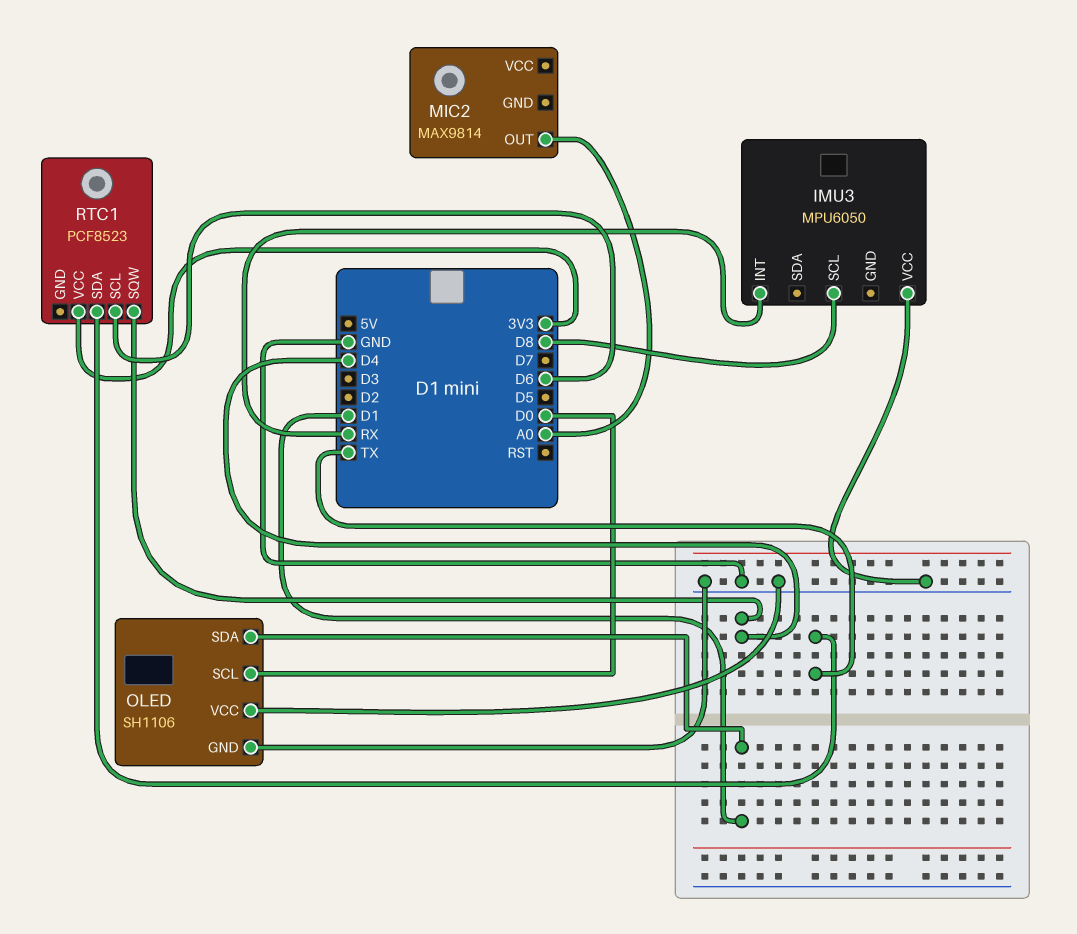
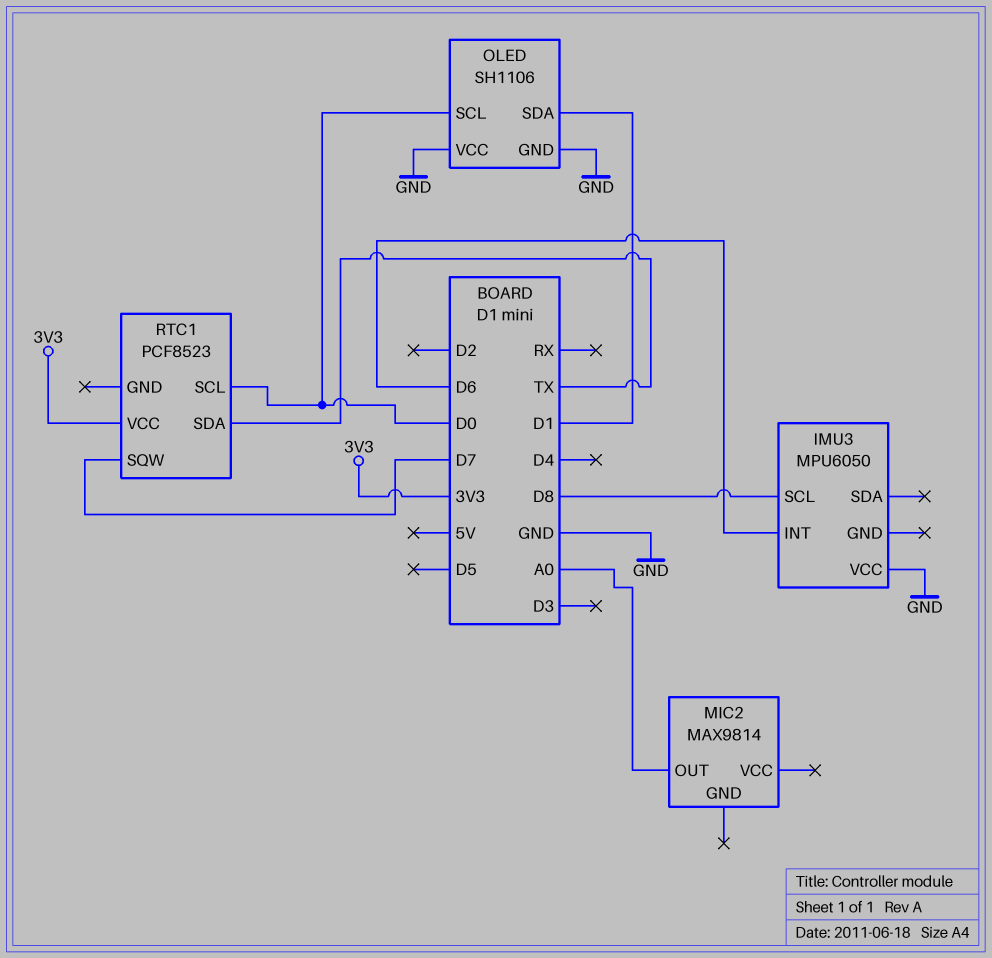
IMU3 pin INT: RX -> D6
RTC1 pin SCL: D6 -> D0
RTC1 pin SQW: D4 -> D7

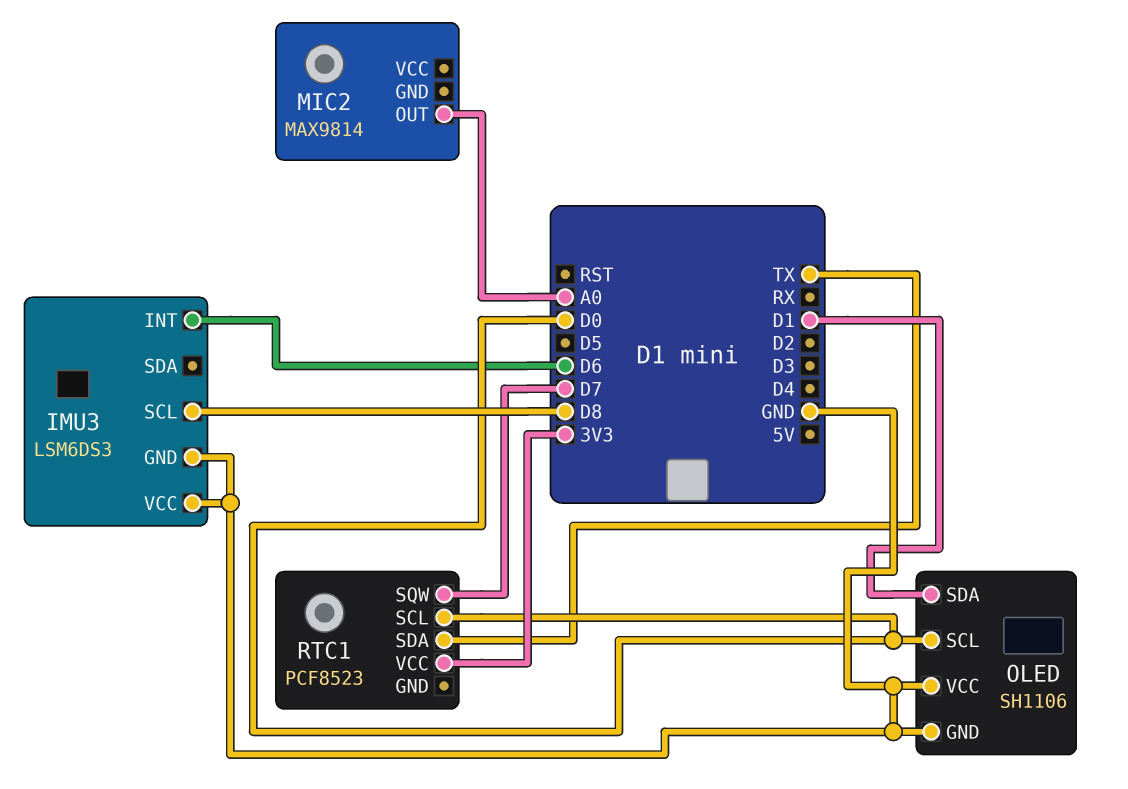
IMU3: MPU6050 -> LSM6DS3
IMU3 pin GND: none -> GND

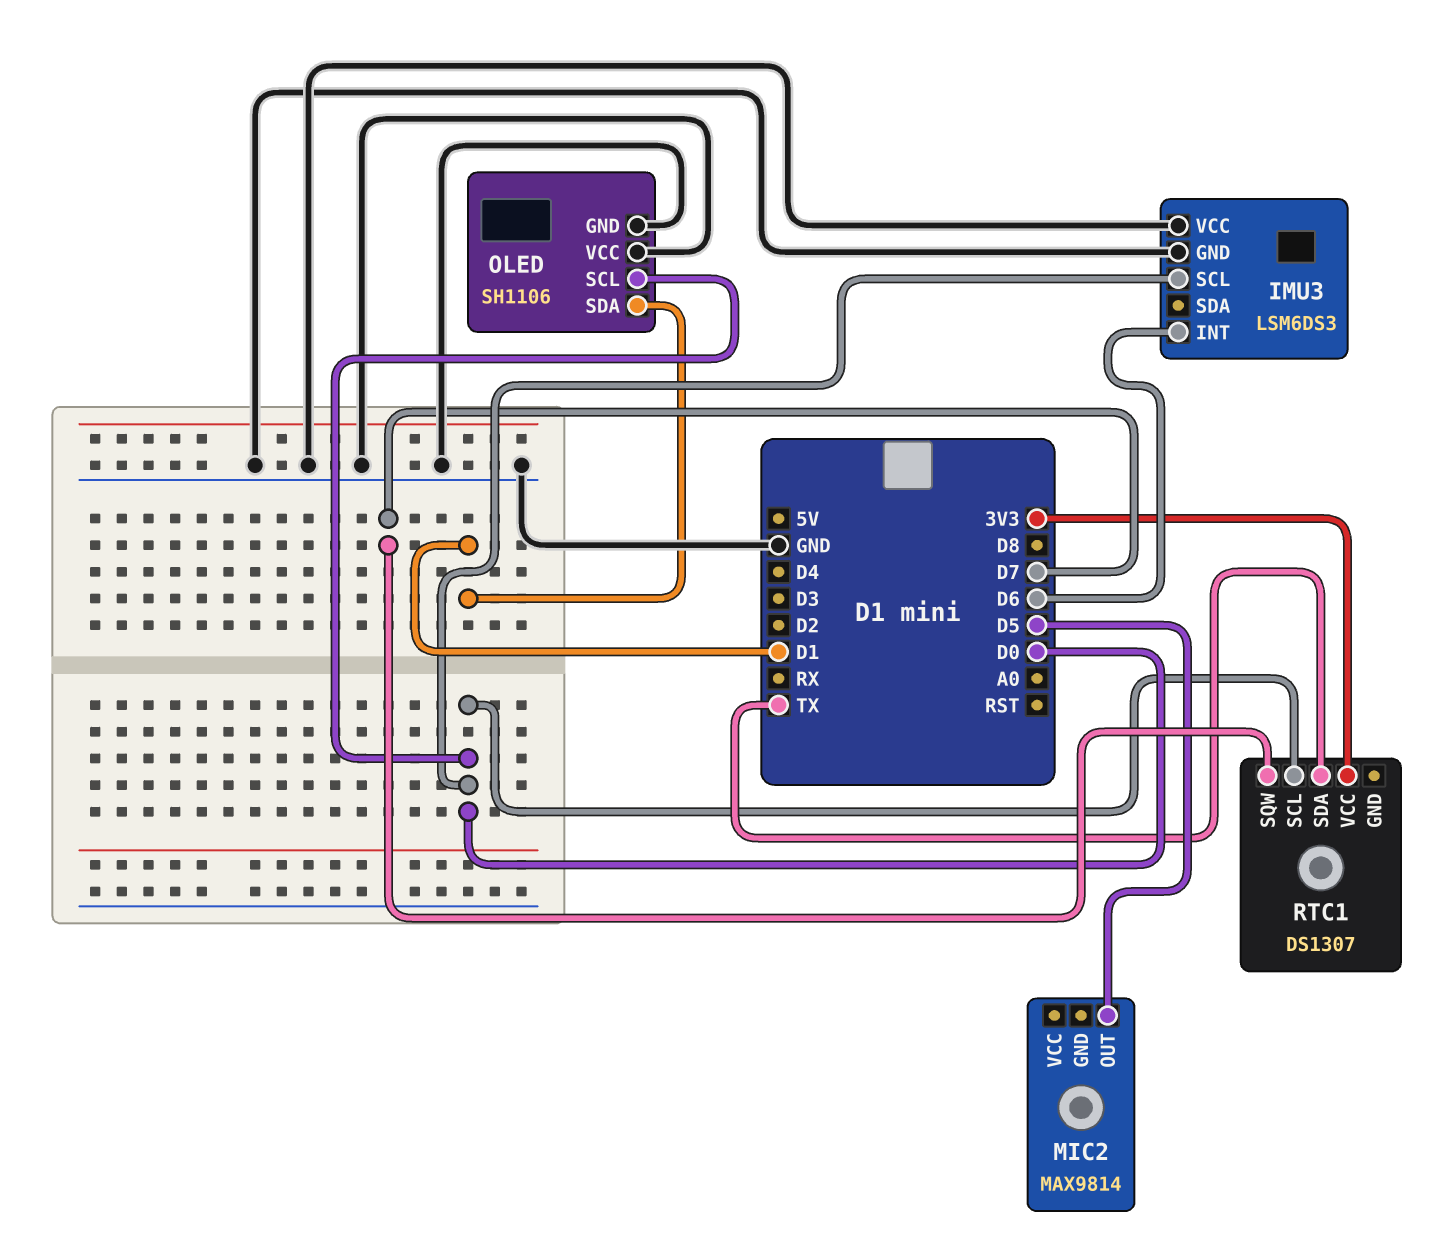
IMU3 pin SCL: D8 -> D0
MIC2 pin OUT: A0 -> D5
RTC1: PCF8523 -> DS1307

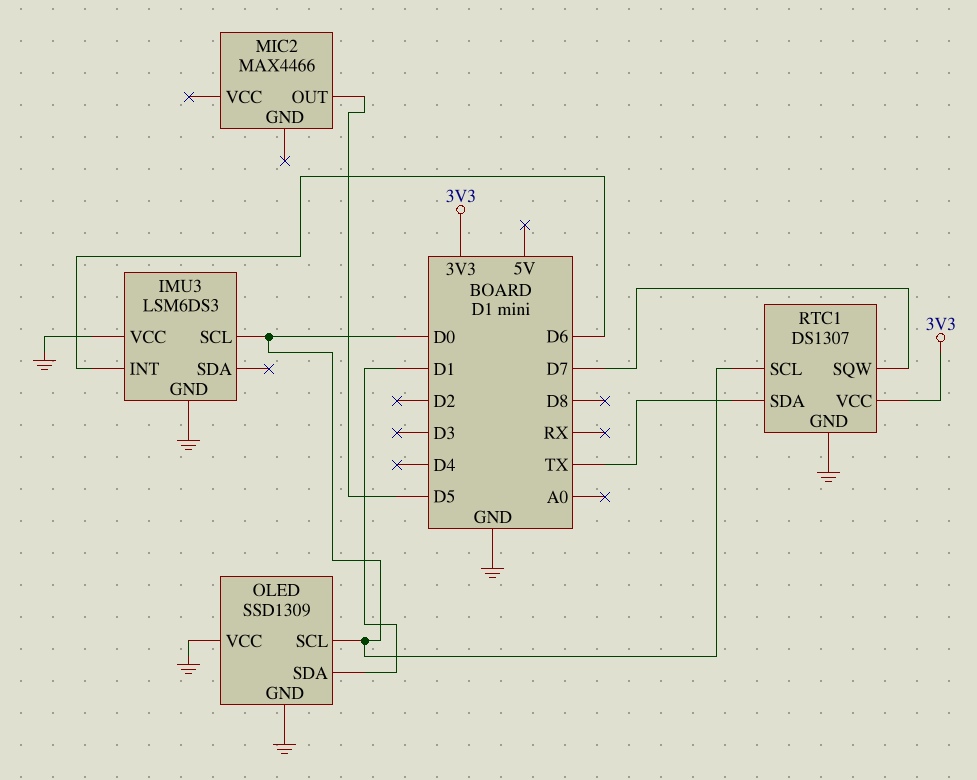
MIC2: MAX9814 -> MAX4466
OLED: SH1106 -> SSD1309
RTC1 pin GND: none -> GND

